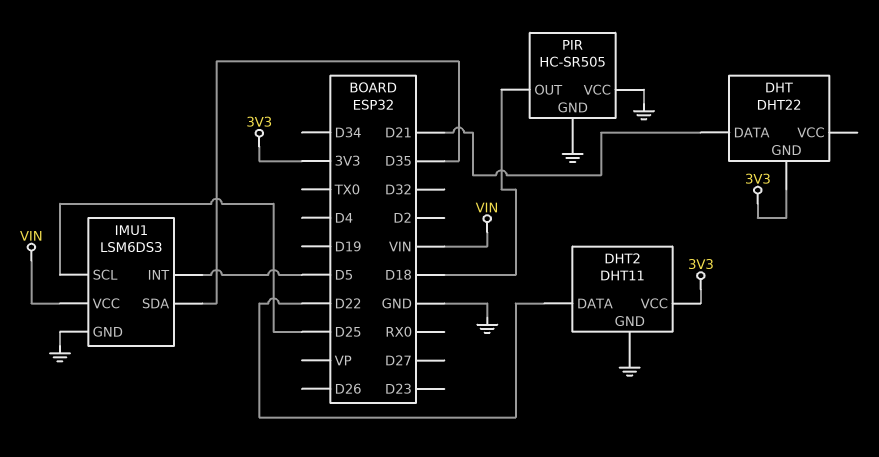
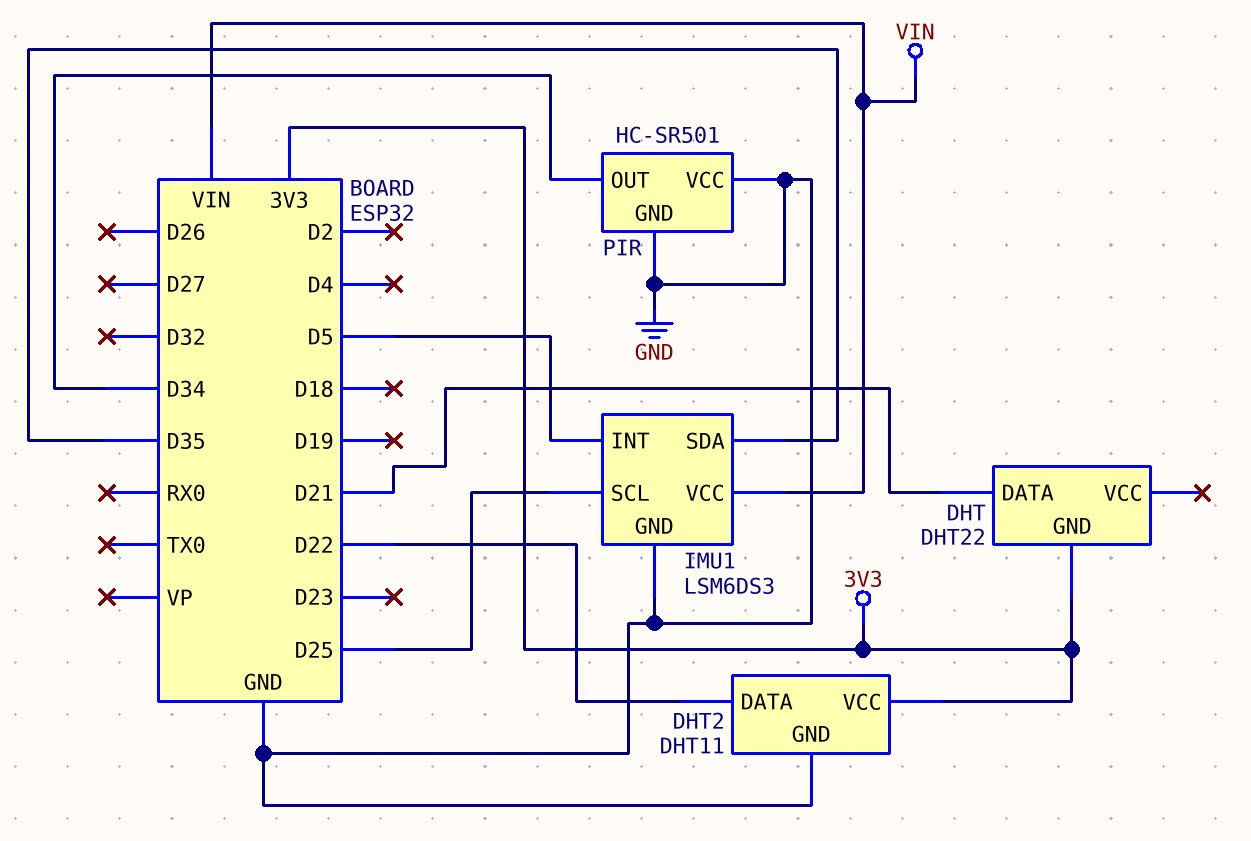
PIR: HC-SR505 -> HC-SR501
PIR pin OUT: D18 -> D34

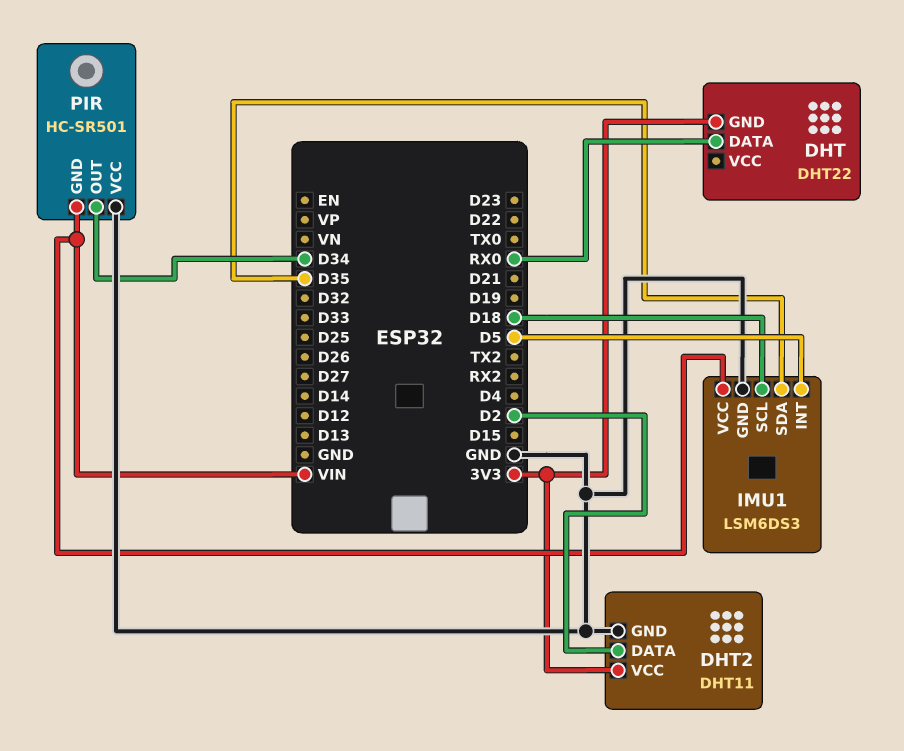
DHT pin DATA: D21 -> RX0
DHT2 pin DATA: D22 -> D2
IMU1 pin SCL: D25 -> D18
PIR pin GND: GND -> VIN

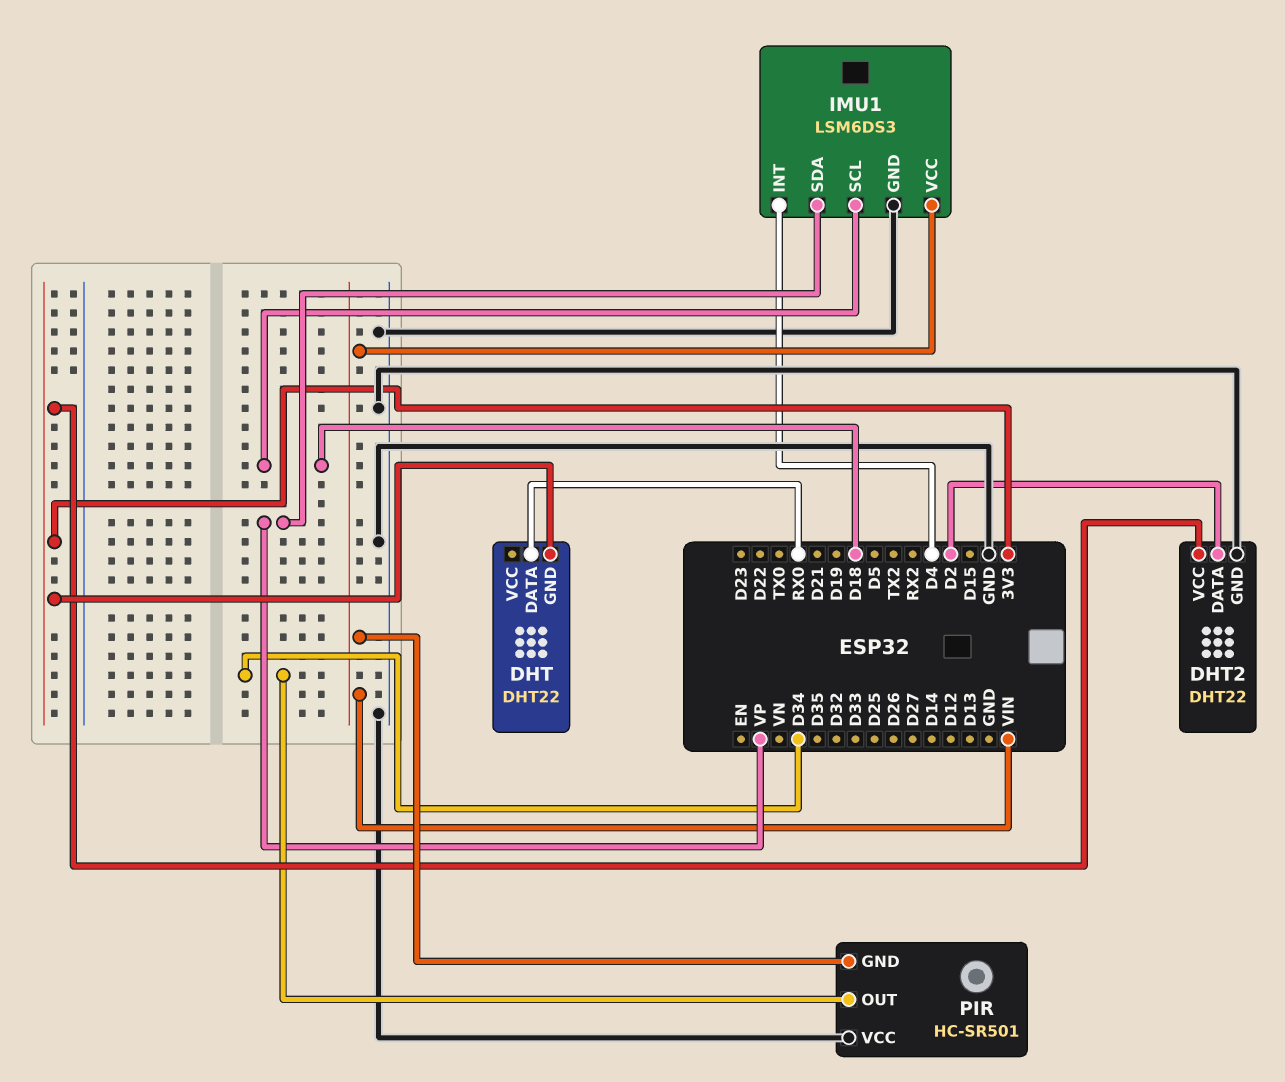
DHT2: DHT11 -> DHT22
IMU1 pin INT: D5 -> D4
IMU1 pin SDA: D35 -> VP

